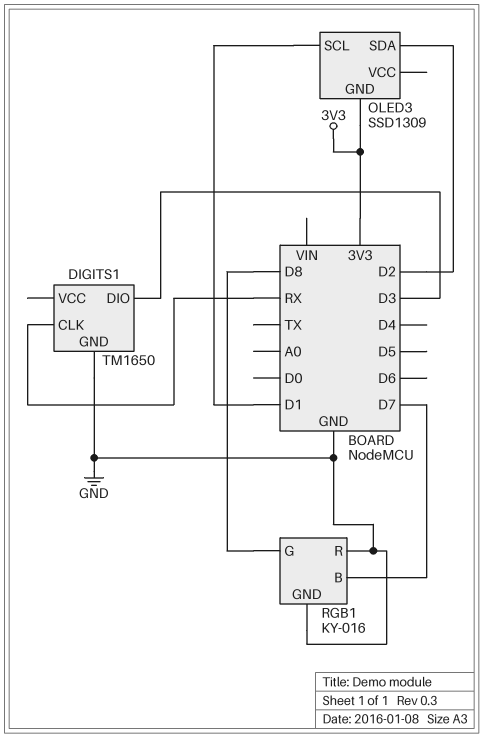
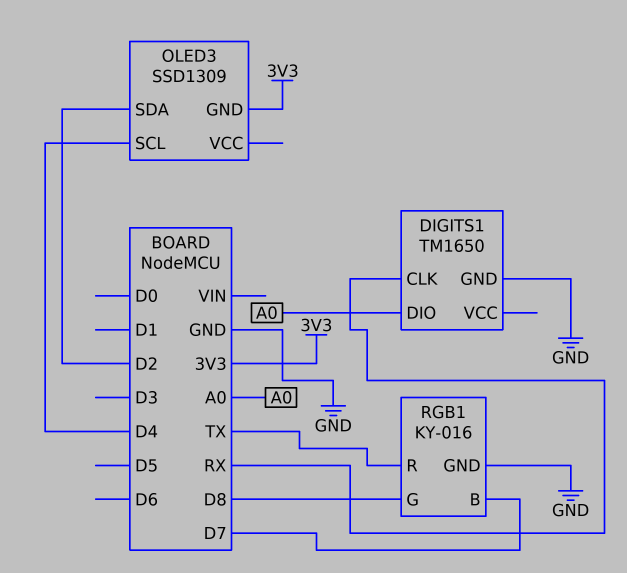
DIGITS1 pin DIO: D3 -> A0
OLED3 pin SCL: D1 -> D4
RGB1 pin R: GND -> TX

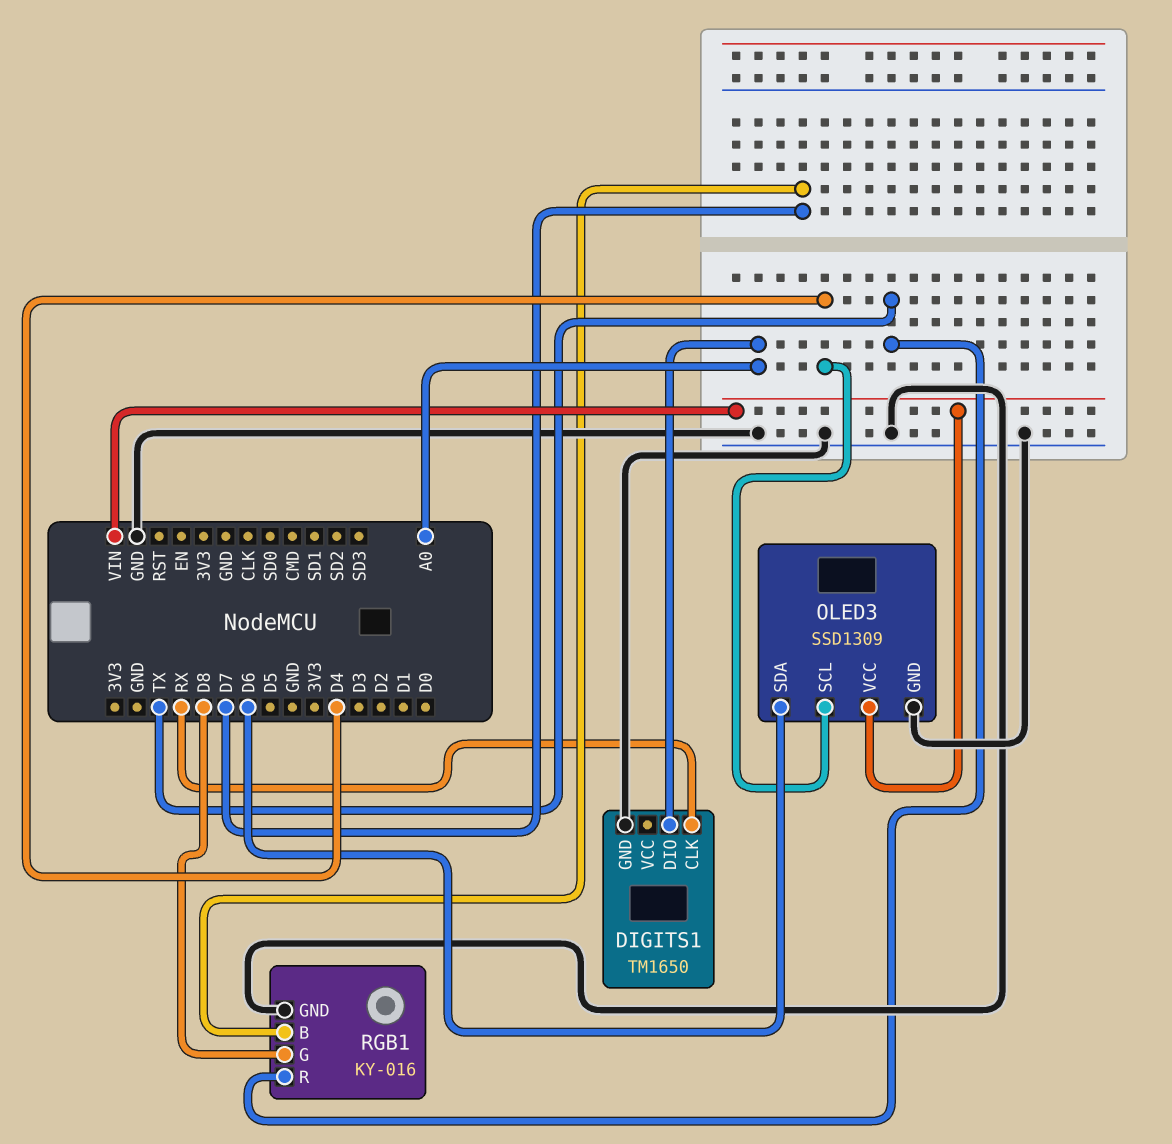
OLED3 pin GND: 3V3 -> GND
OLED3 pin SDA: D2 -> D6
OLED3 pin VCC: none -> VIN

